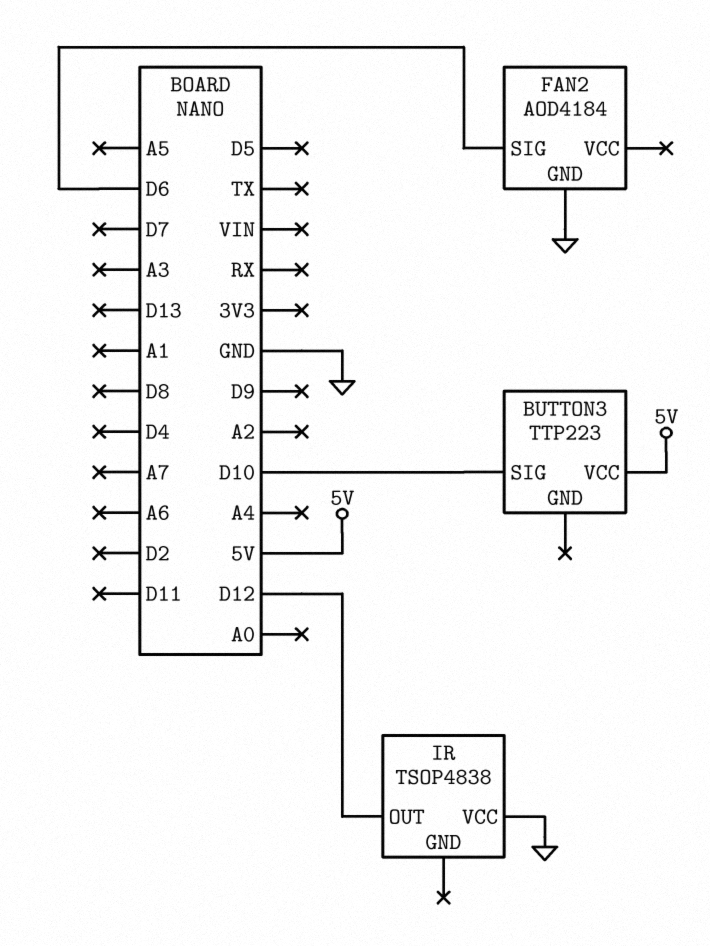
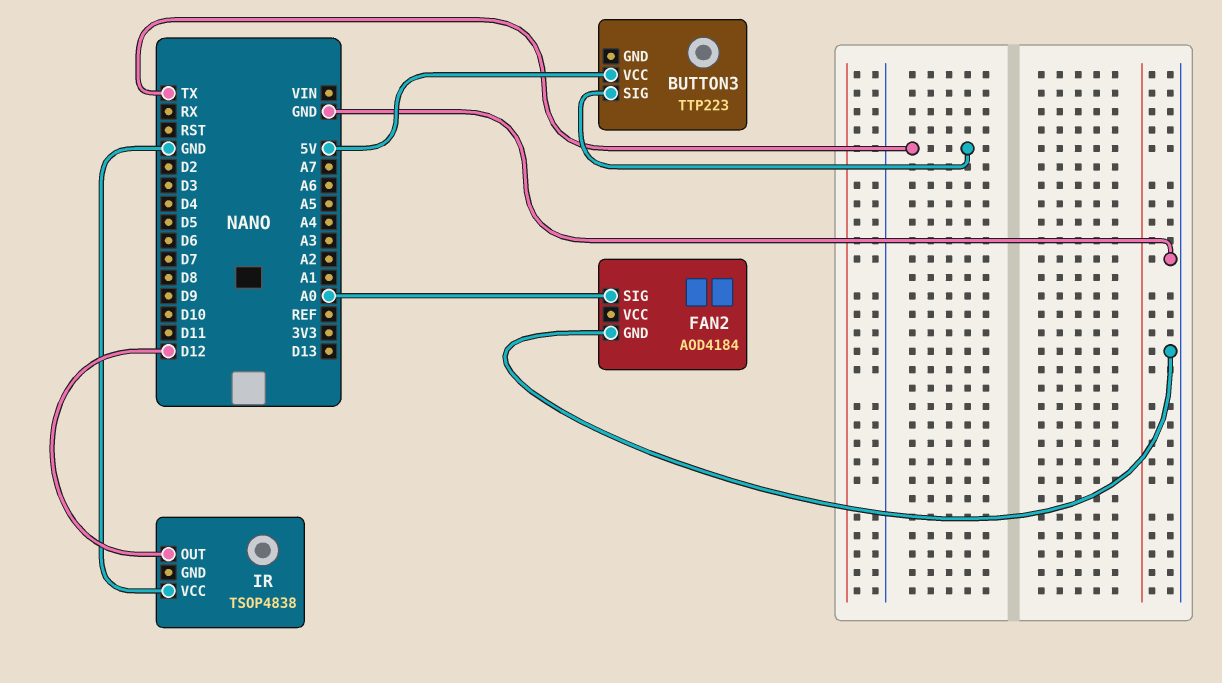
BUTTON3 pin SIG: D10 -> TX
FAN2 pin SIG: D6 -> A0

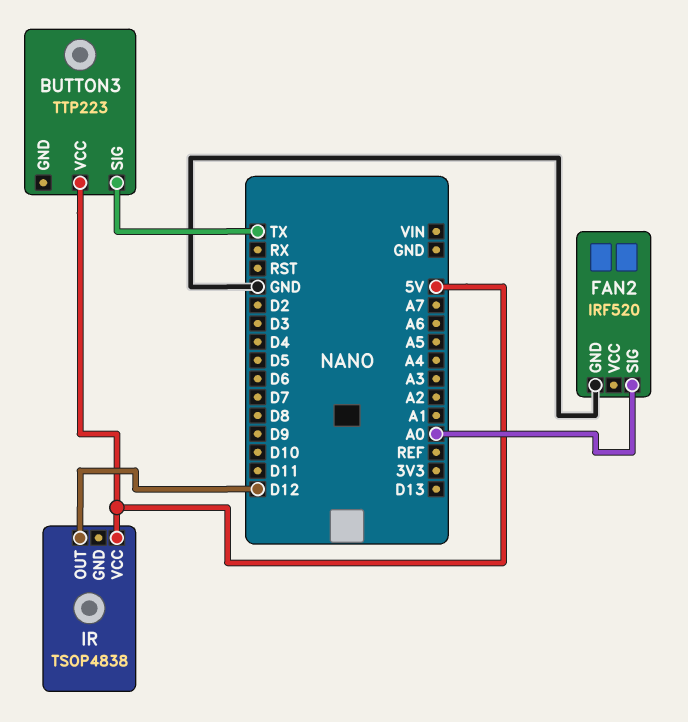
FAN2: AOD4184 -> IRF520
IR pin VCC: GND -> 5V

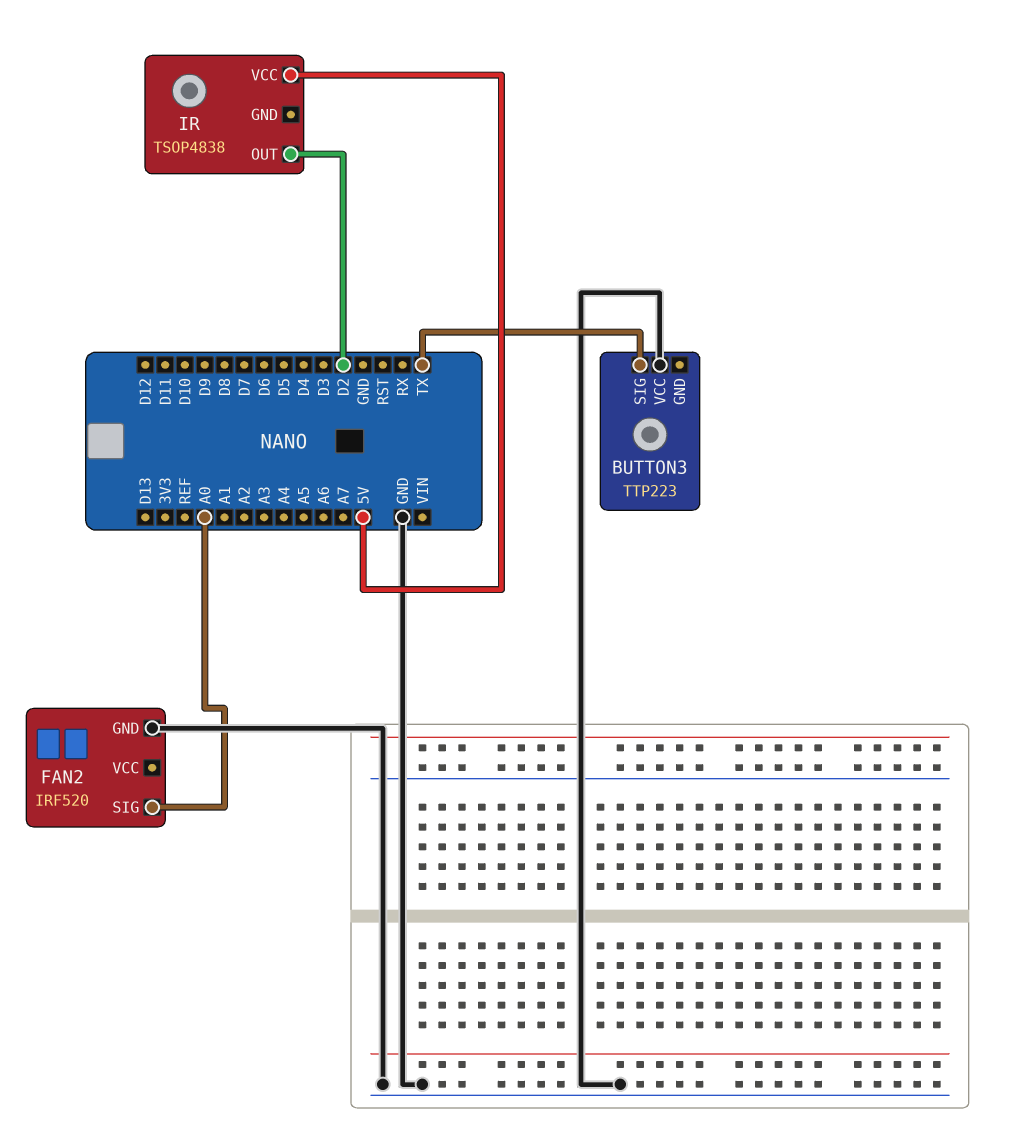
BUTTON3 pin VCC: 5V -> GND
IR pin OUT: D12 -> D2

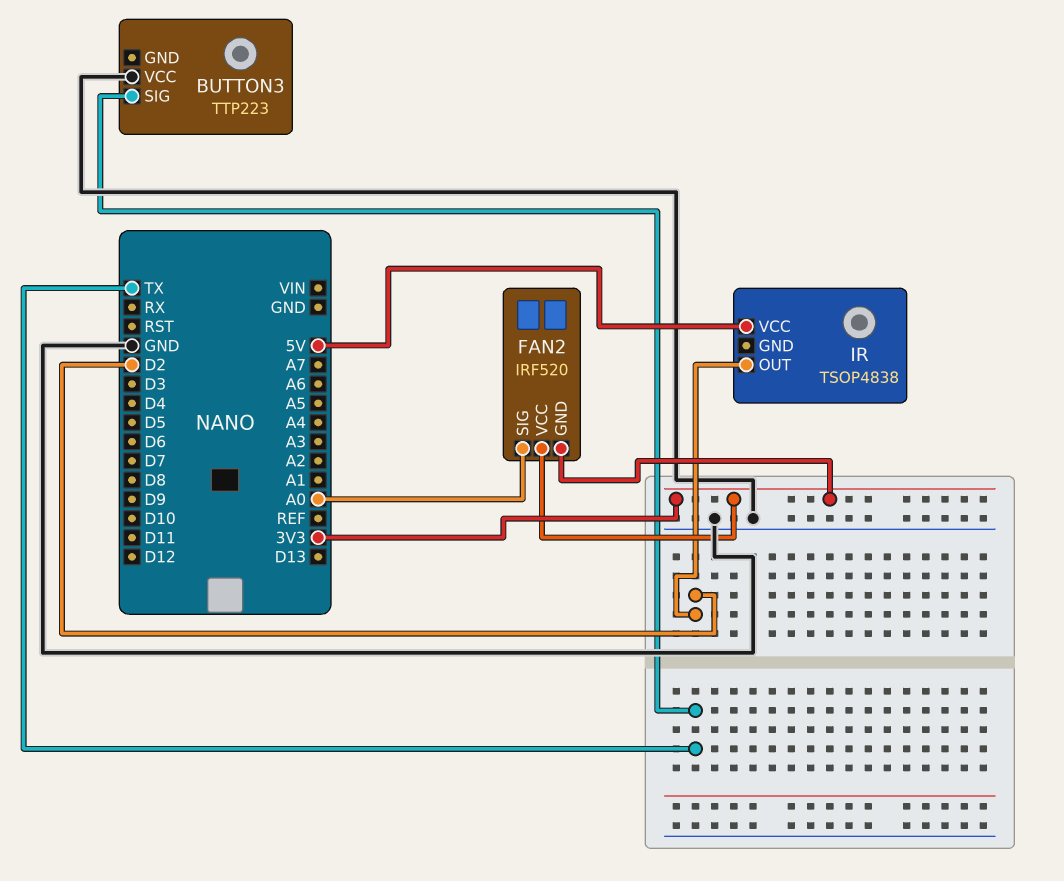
FAN2 pin GND: GND -> 3V3
FAN2 pin VCC: none -> 3V3

